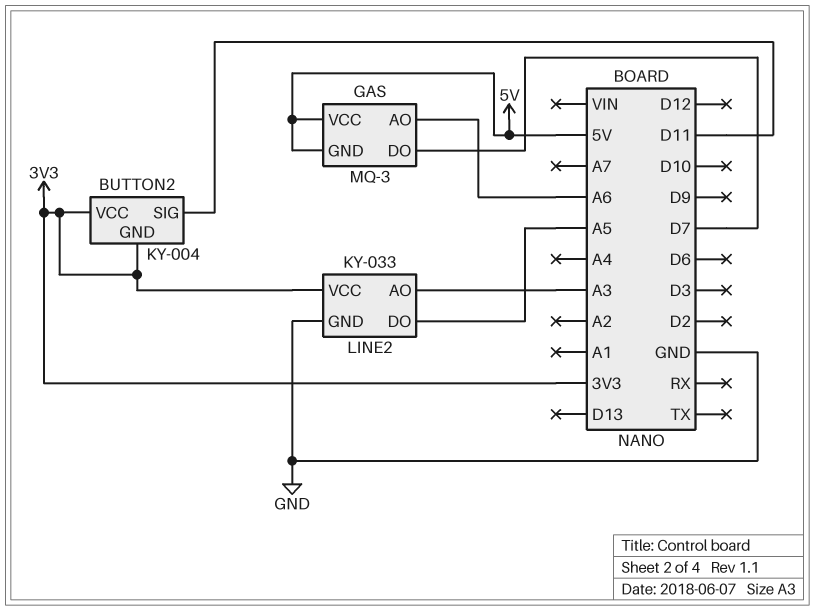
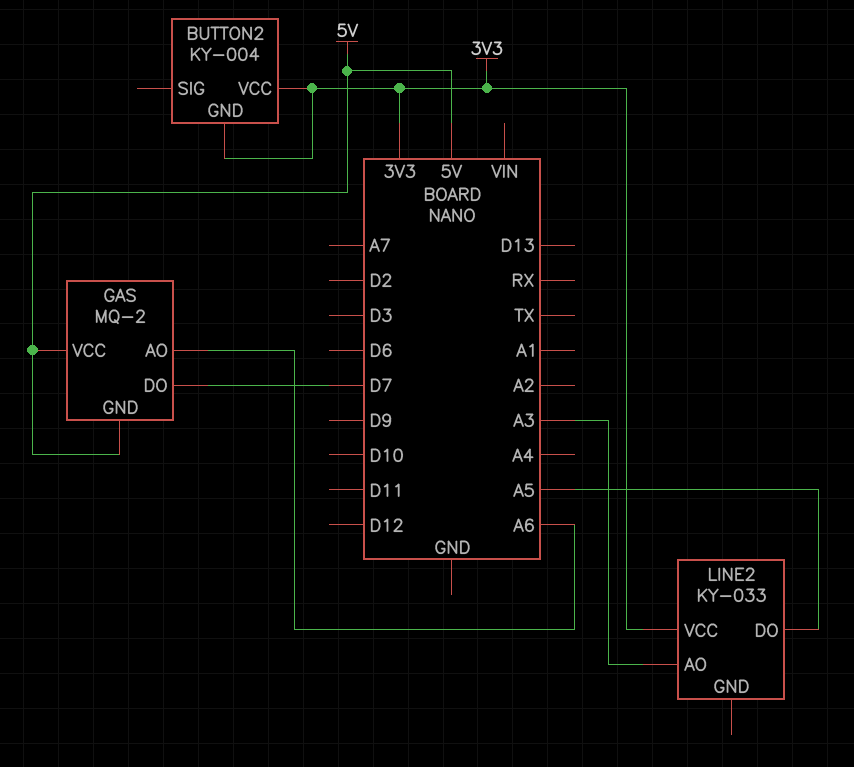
BUTTON2 pin SIG: D11 -> none
GAS: MQ-3 -> MQ-2
LINE2 pin GND: GND -> none

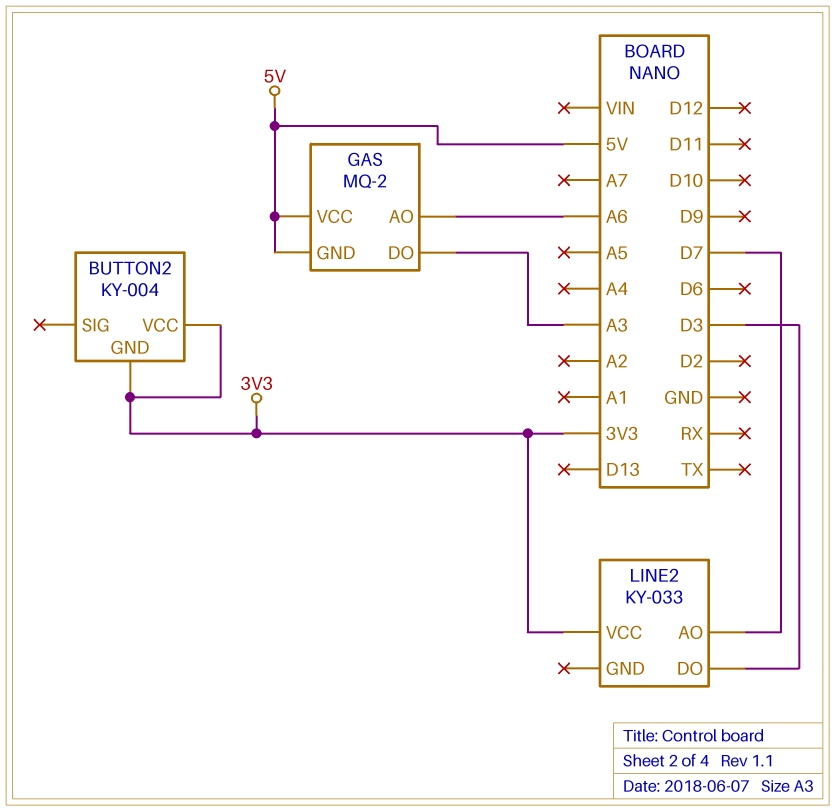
GAS pin DO: D7 -> A3
LINE2 pin AO: A3 -> D7
LINE2 pin DO: A5 -> D3

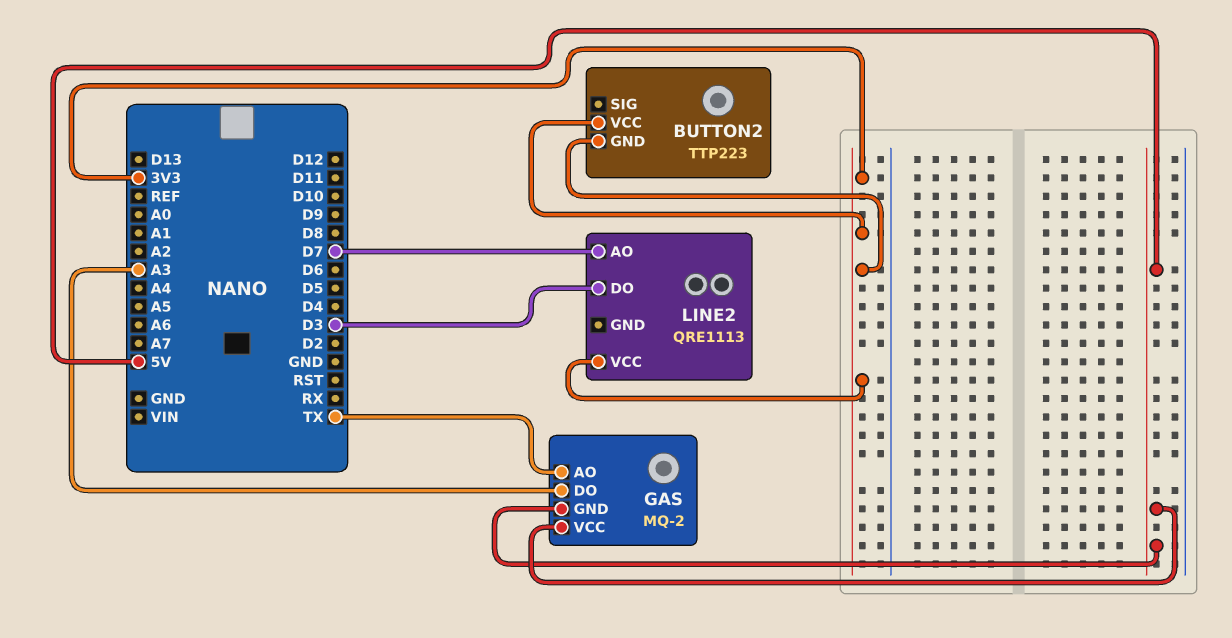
BUTTON2: KY-004 -> TTP223
GAS pin AO: A6 -> TX
LINE2: KY-033 -> QRE1113

